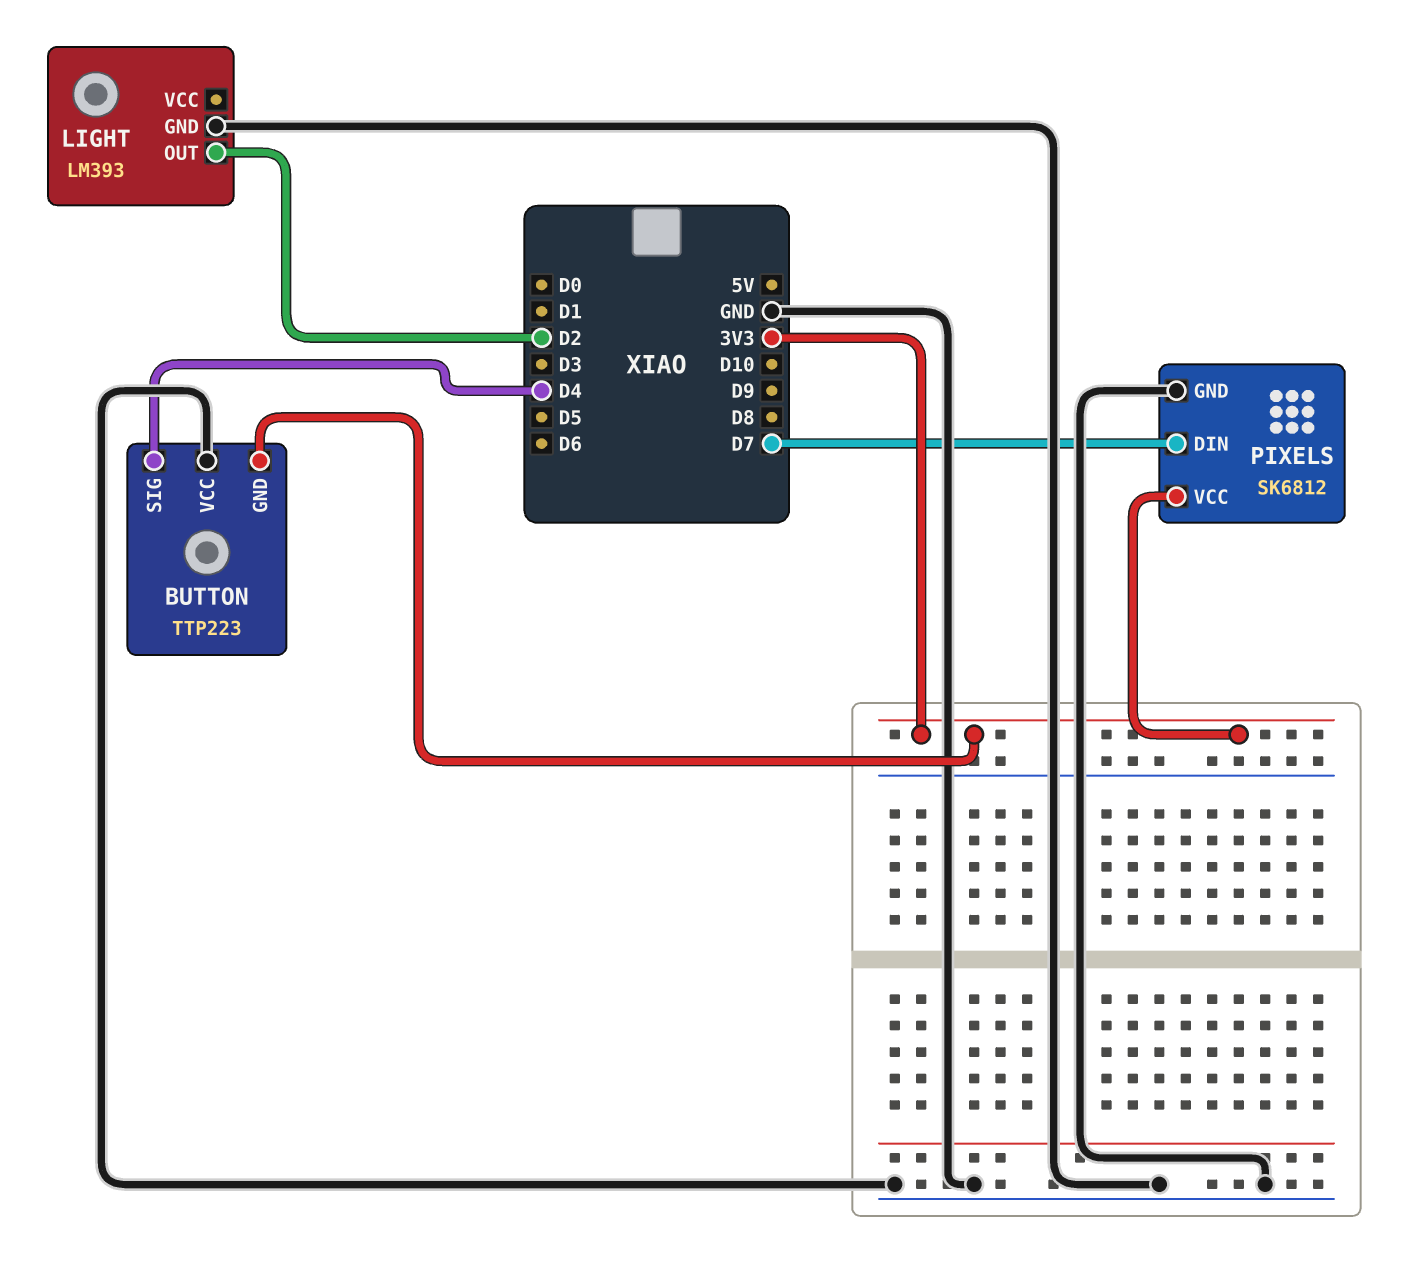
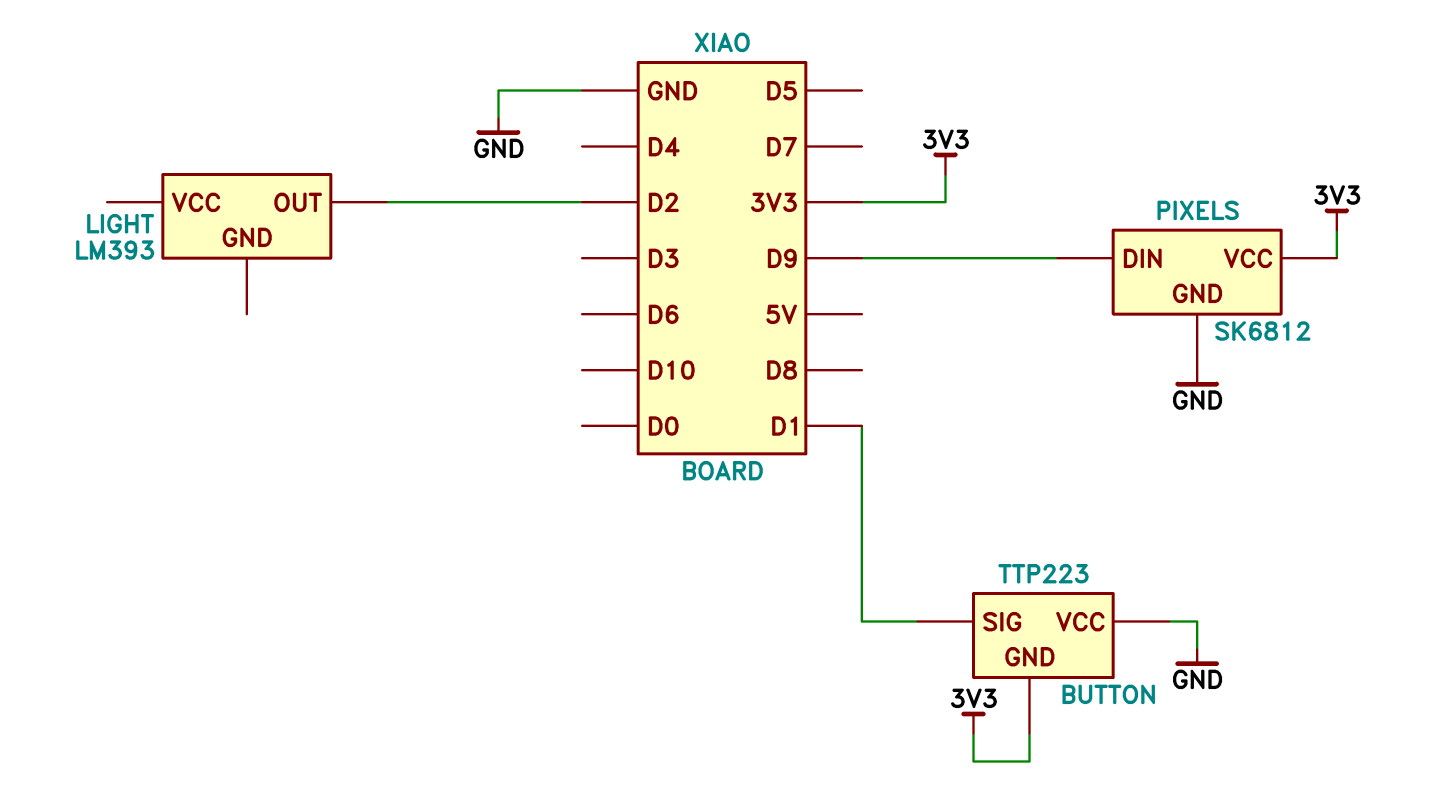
BUTTON pin SIG: D4 -> D1
LIGHT pin GND: GND -> none
PIXELS pin DIN: D7 -> D9

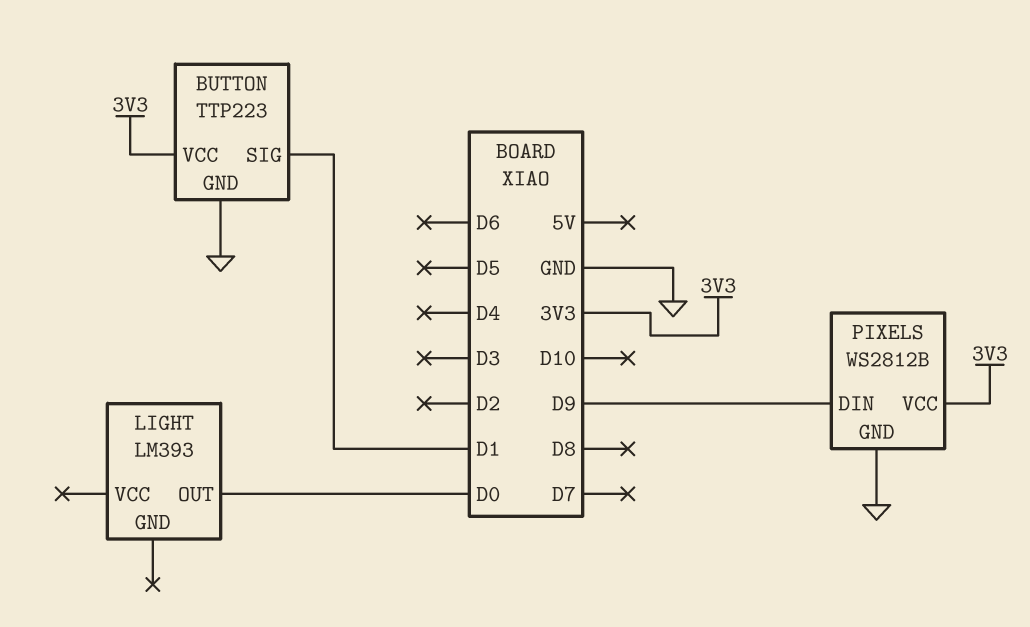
BUTTON pin GND: 3V3 -> GND
BUTTON pin VCC: GND -> 3V3
LIGHT pin OUT: D2 -> D0
PIXELS: SK6812 -> WS2812B

